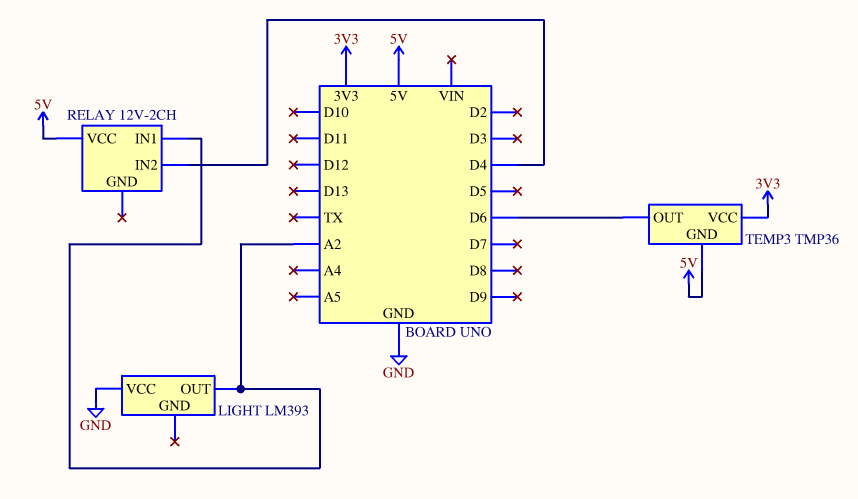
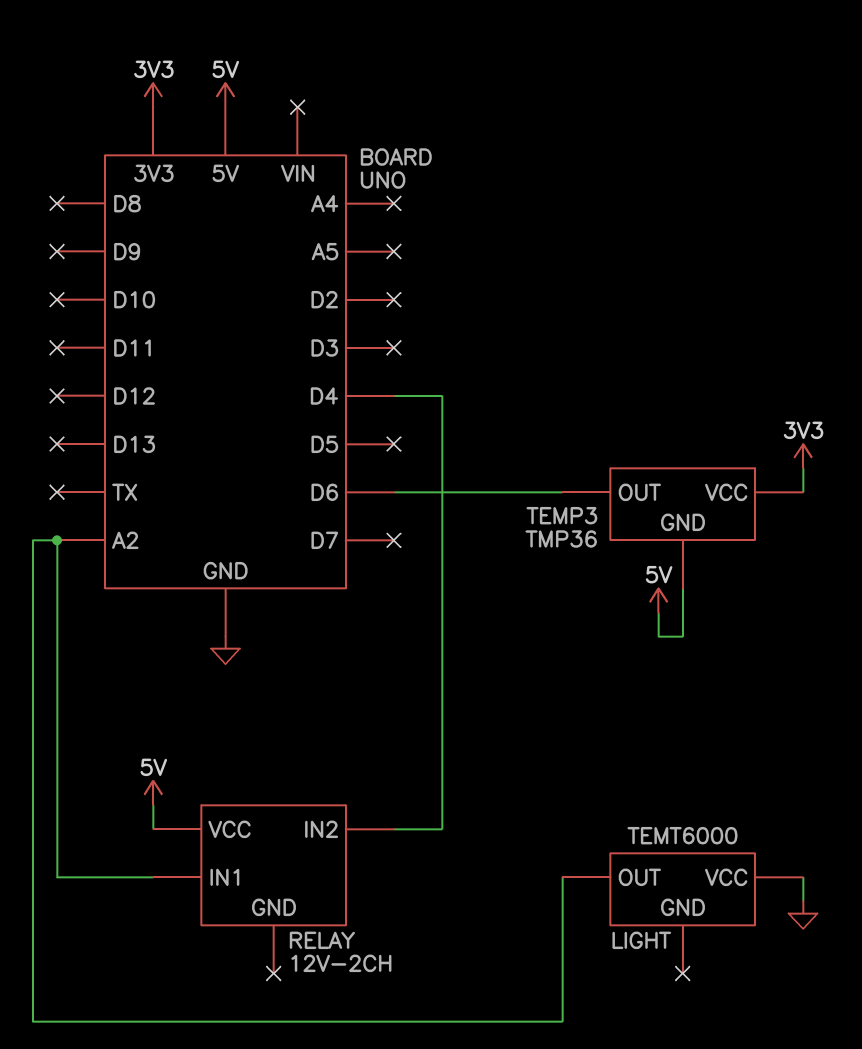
LIGHT: LM393 -> TEMT6000

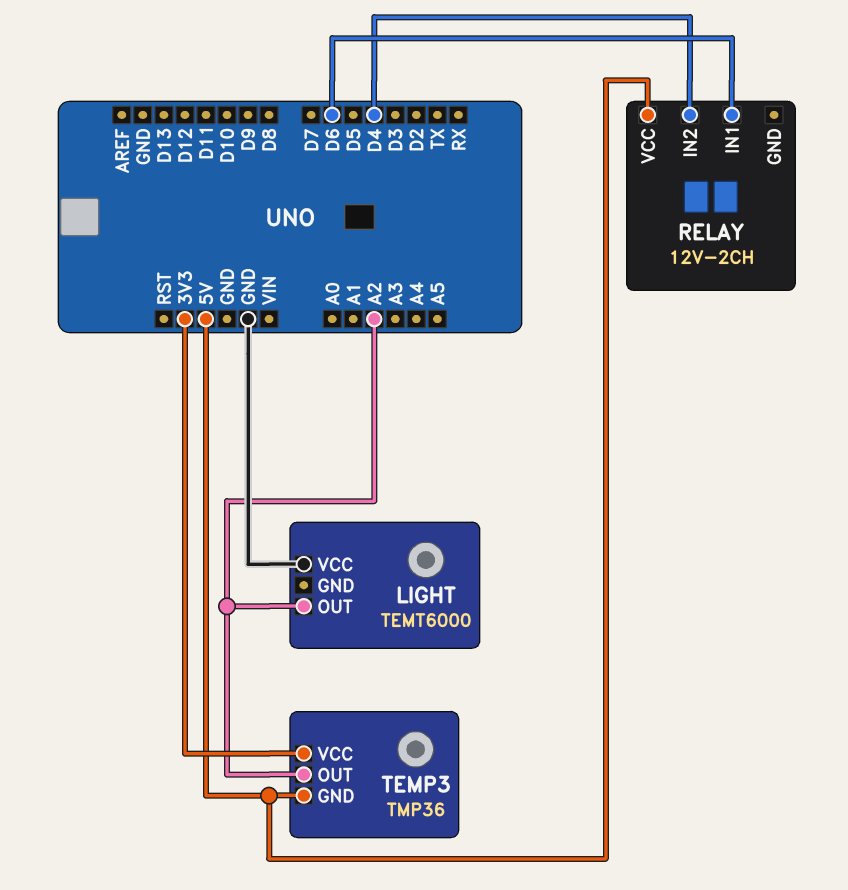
RELAY pin IN1: A2 -> D6
TEMP3 pin OUT: D6 -> A2

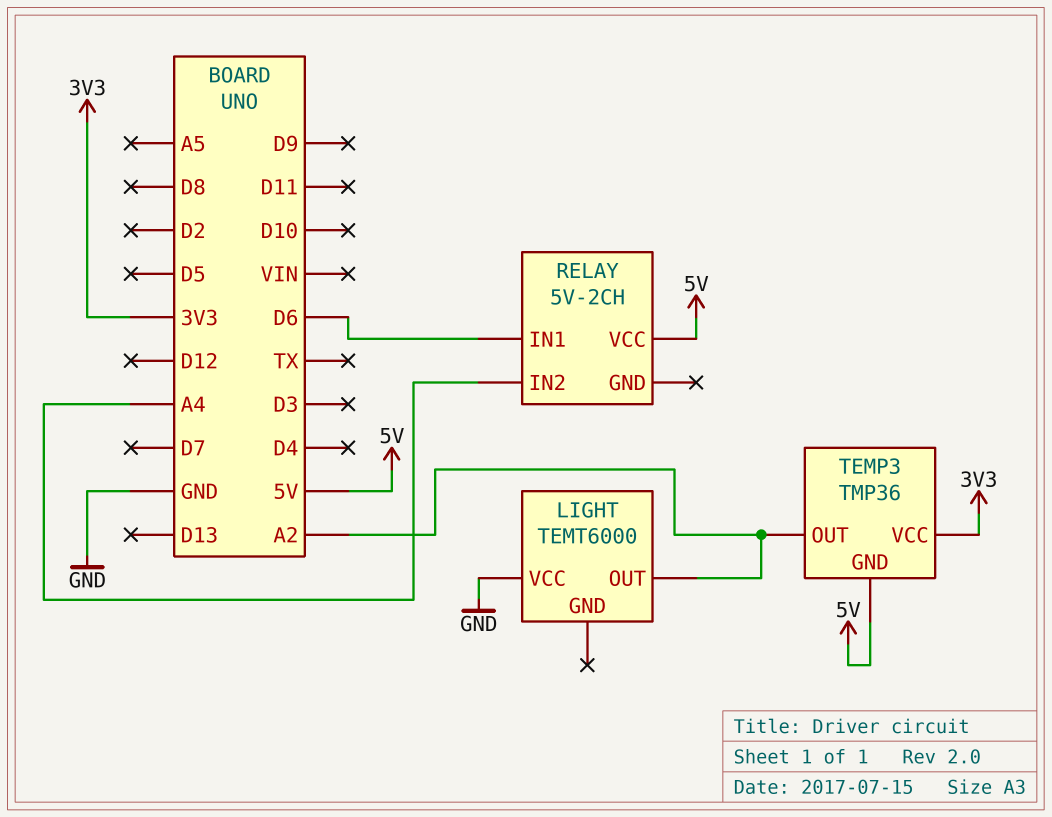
RELAY: 12V-2CH -> 5V-2CH
RELAY pin IN2: D4 -> A4

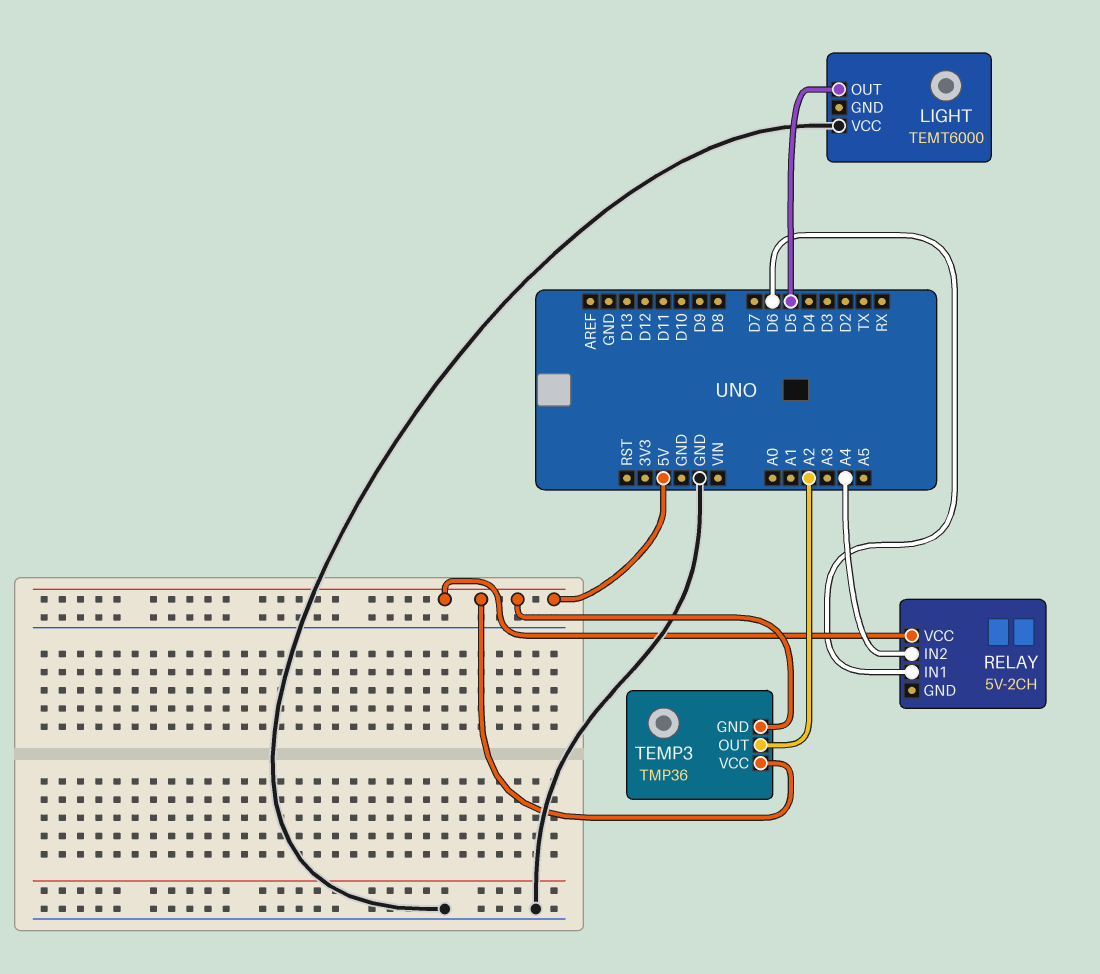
LIGHT pin OUT: A2 -> D5
TEMP3 pin VCC: 3V3 -> 5V

